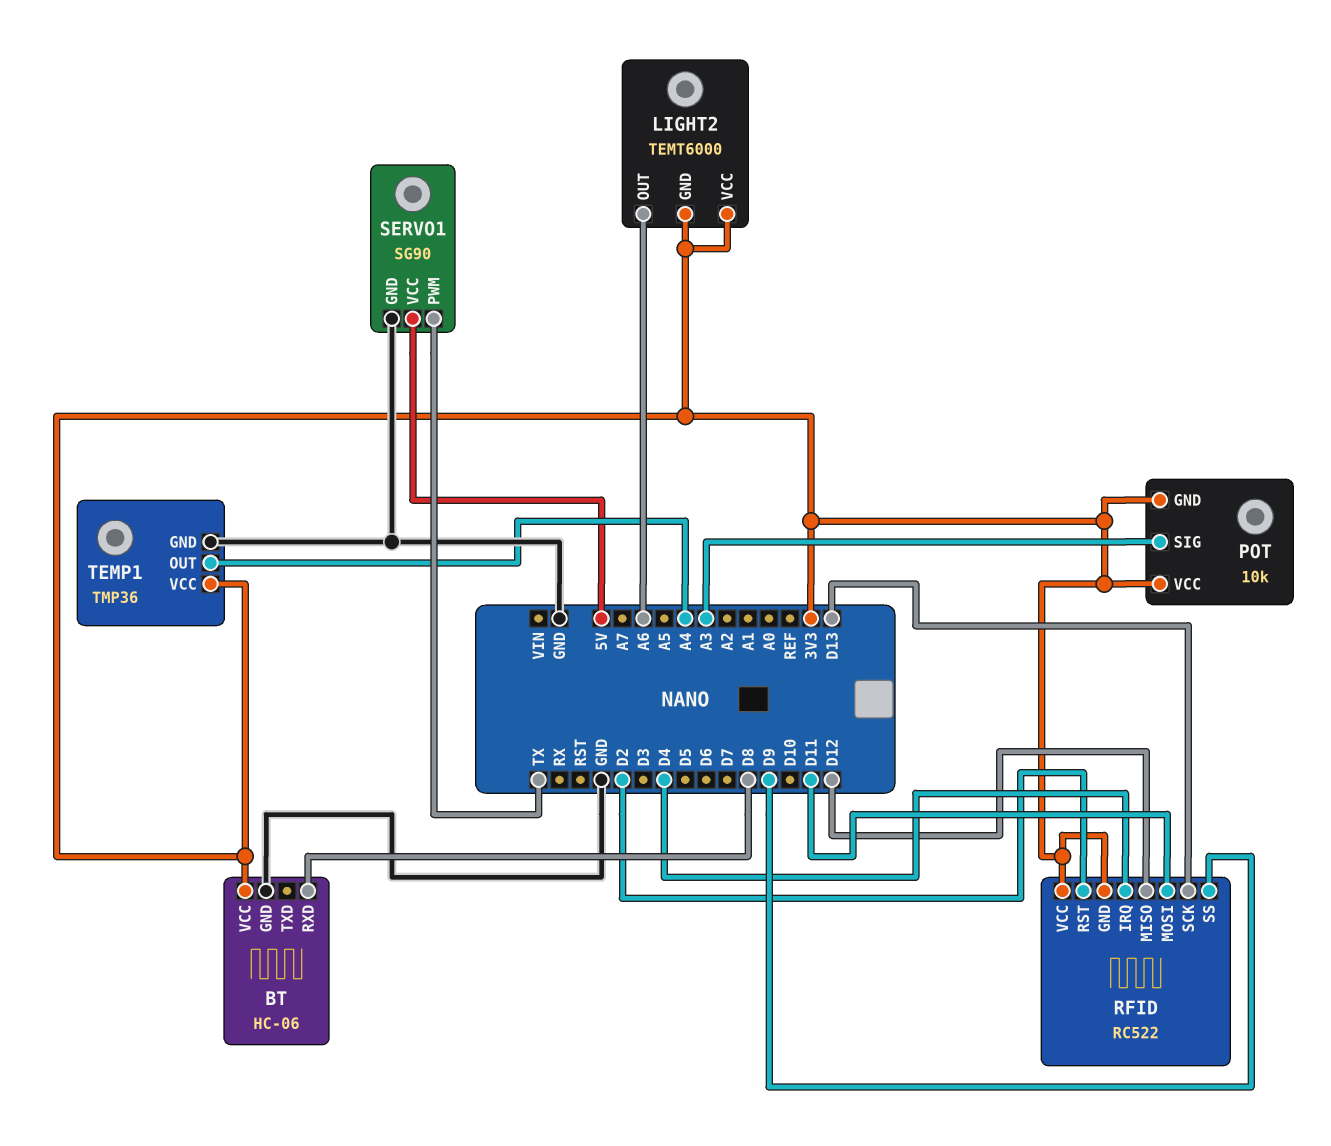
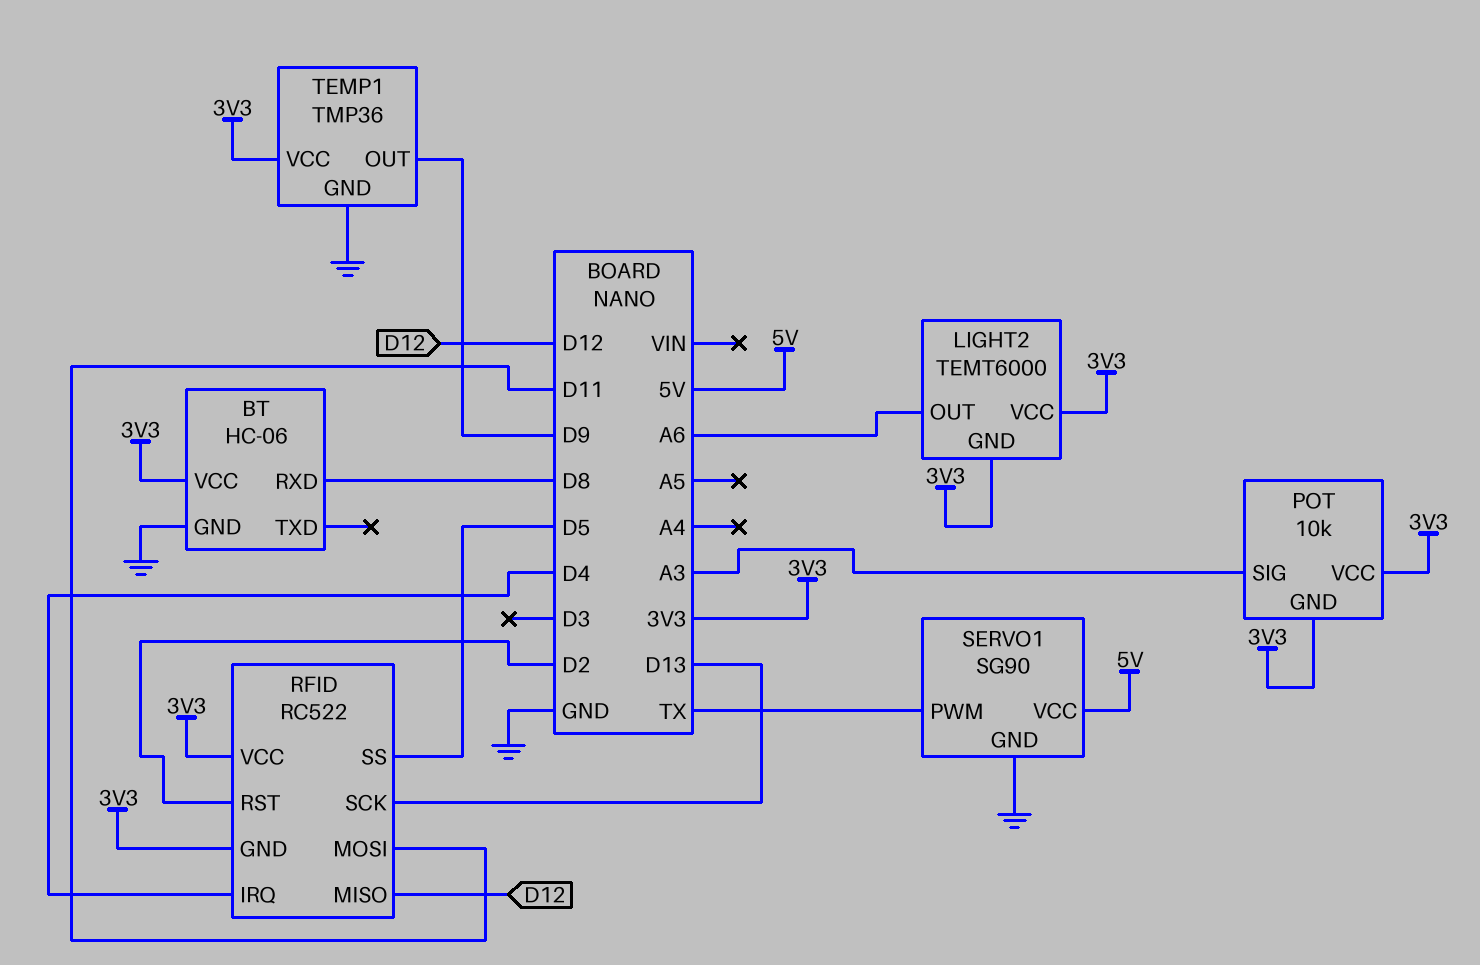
RFID pin SS: D9 -> D5
TEMP1 pin OUT: A4 -> D9

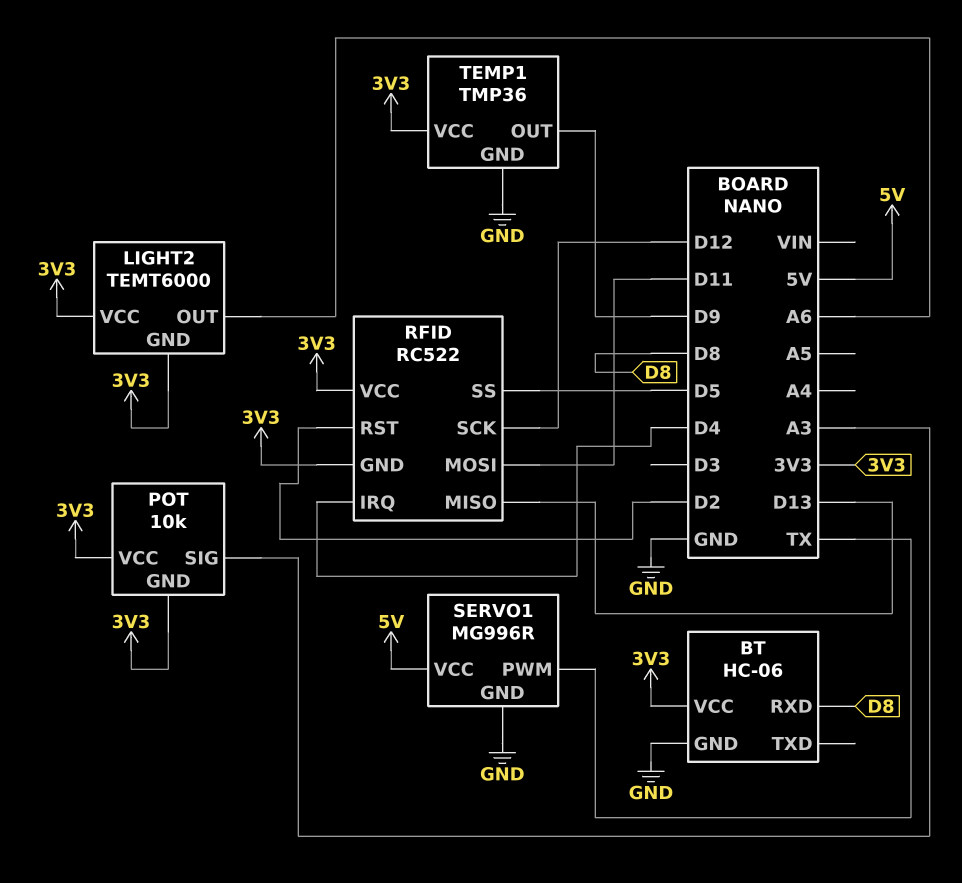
RFID pin MISO: D12 -> D13
RFID pin SCK: D13 -> D12
SERVO1: SG90 -> MG996R

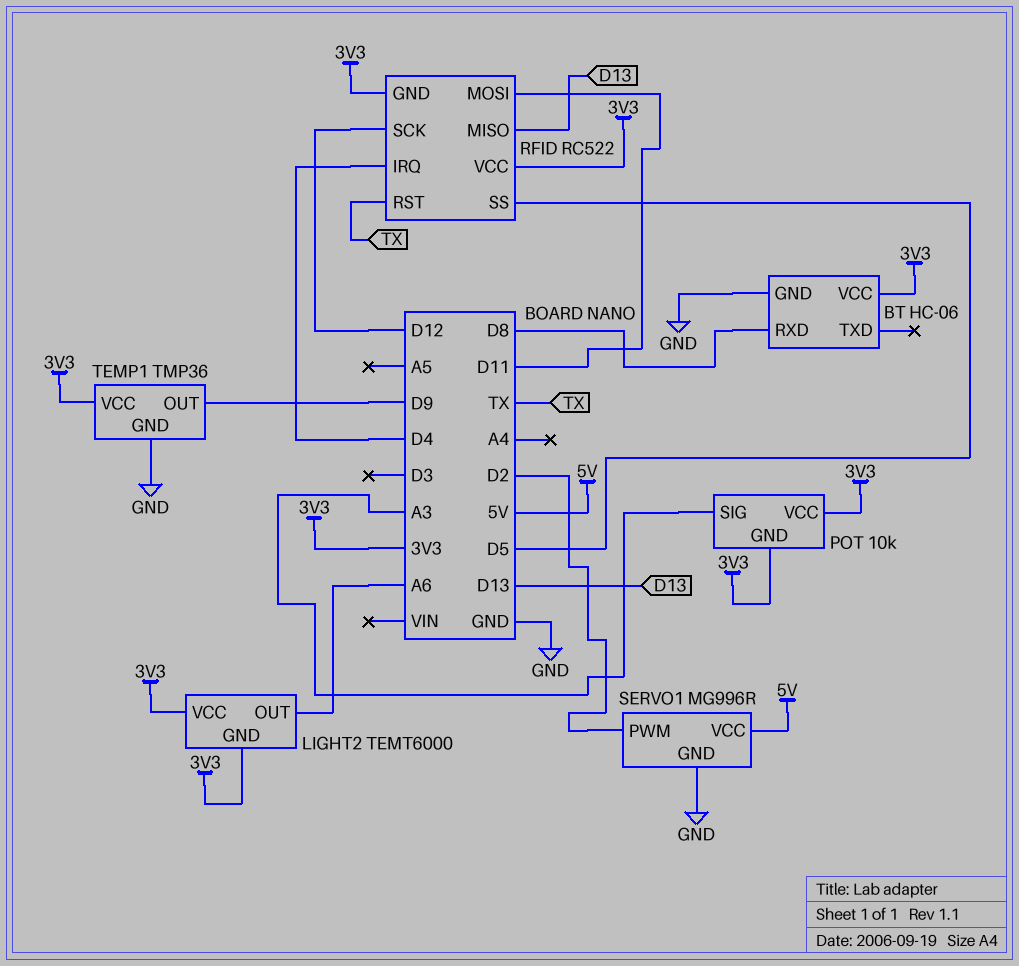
RFID pin RST: D2 -> TX
SERVO1 pin PWM: TX -> D2

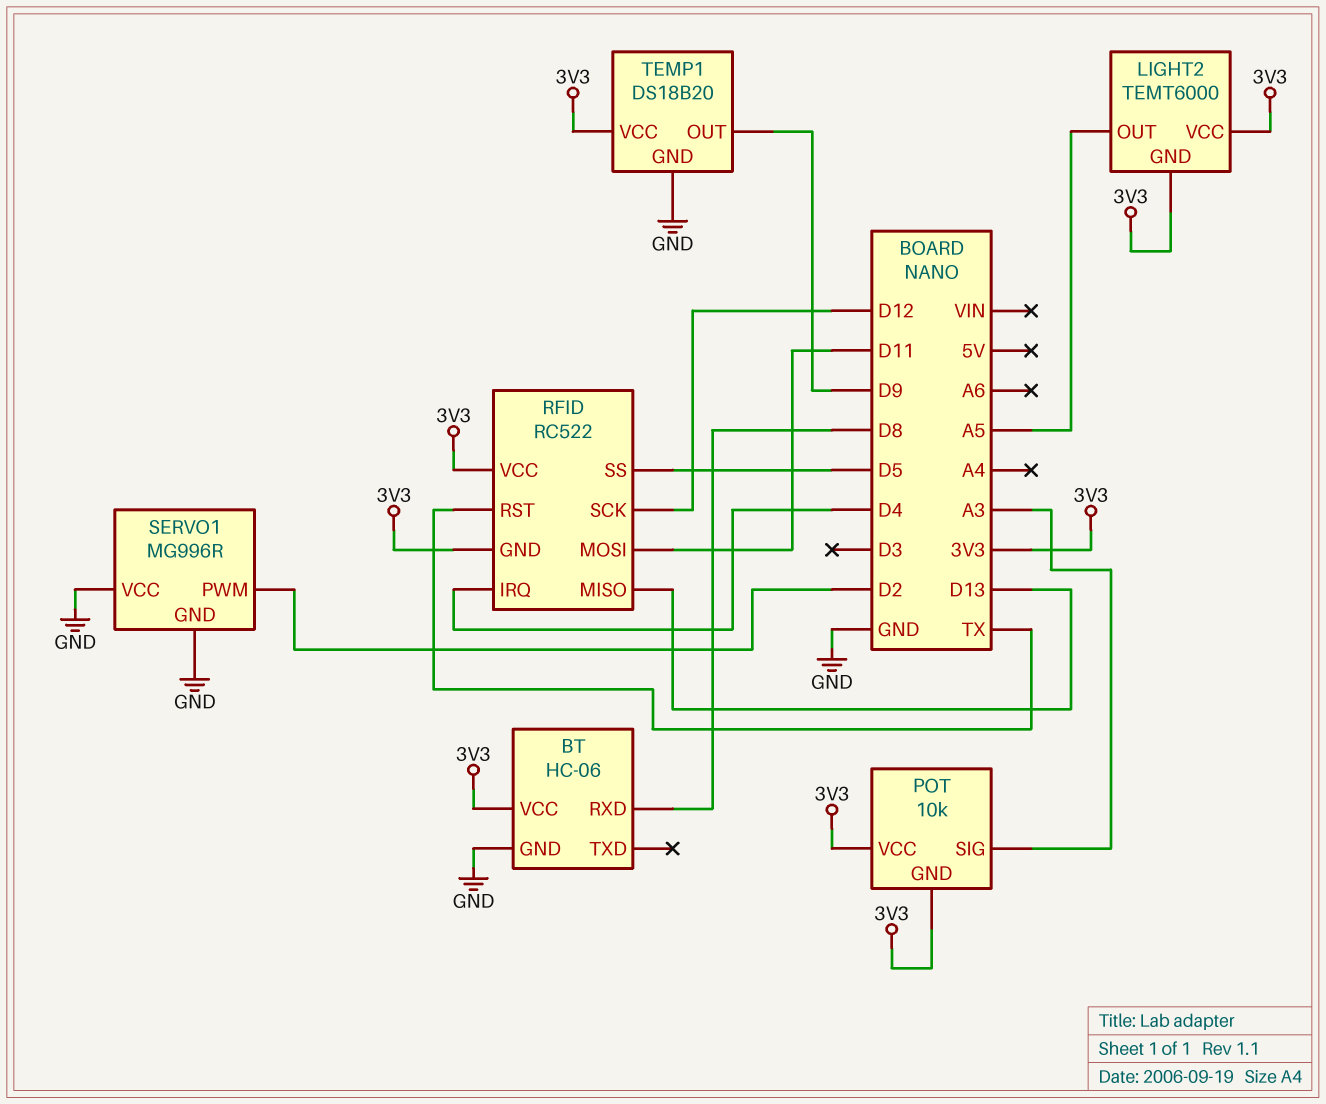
LIGHT2 pin OUT: A6 -> A5
SERVO1 pin VCC: 5V -> GND
TEMP1: TMP36 -> DS18B20

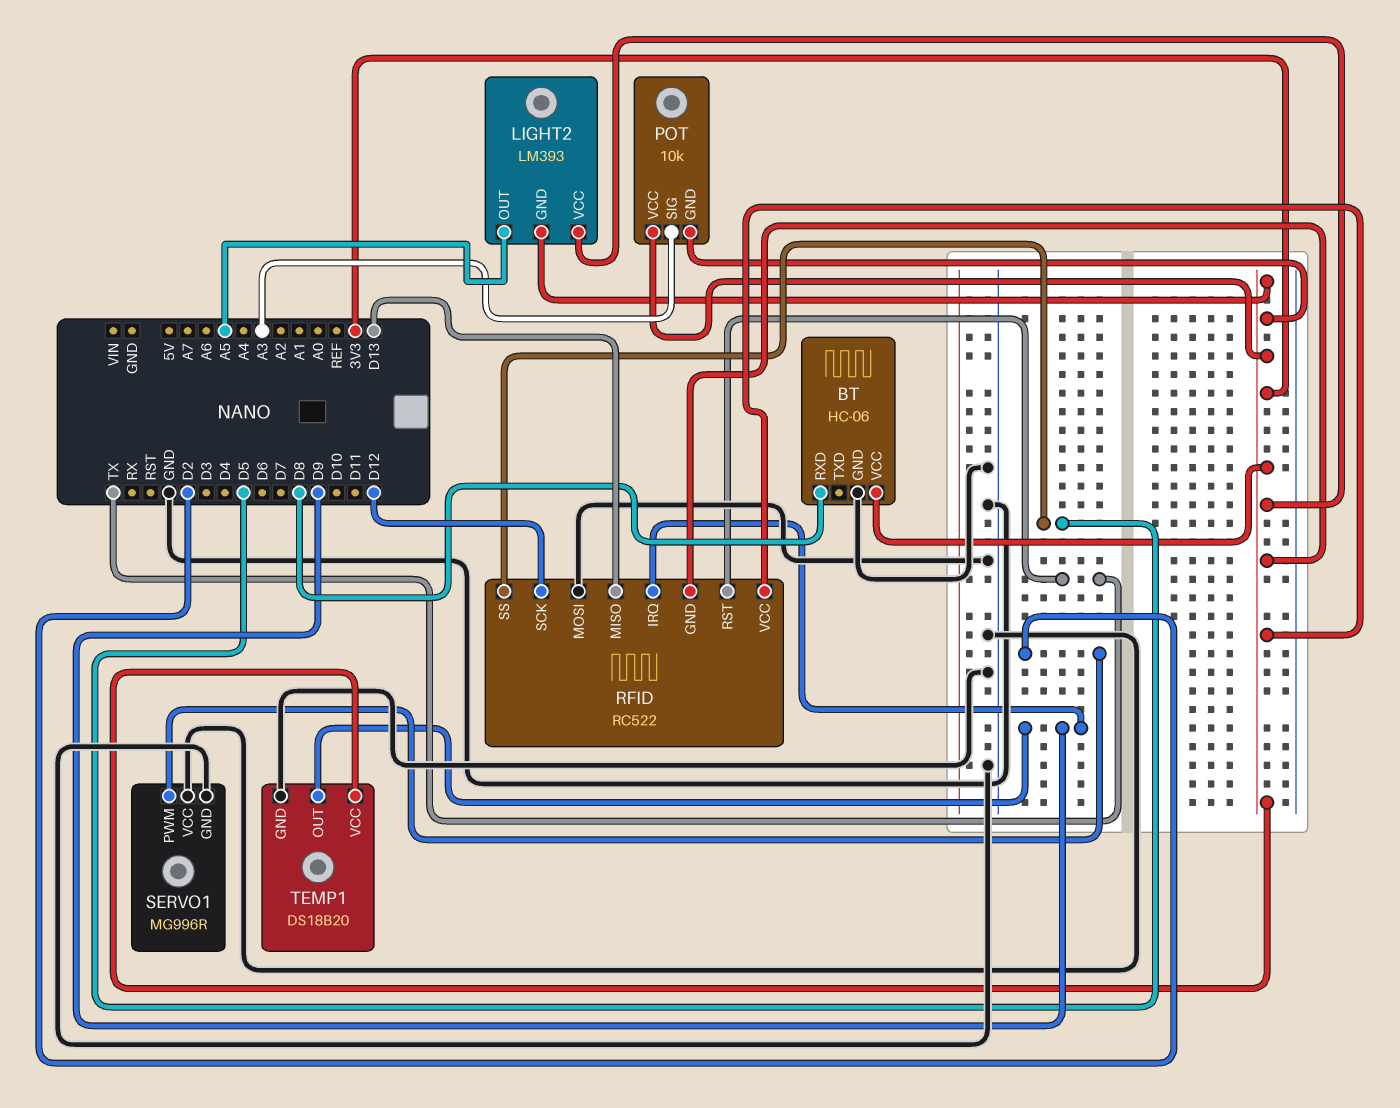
LIGHT2: TEMT6000 -> LM393
RFID pin IRQ: D4 -> D9
RFID pin MOSI: D11 -> GND

